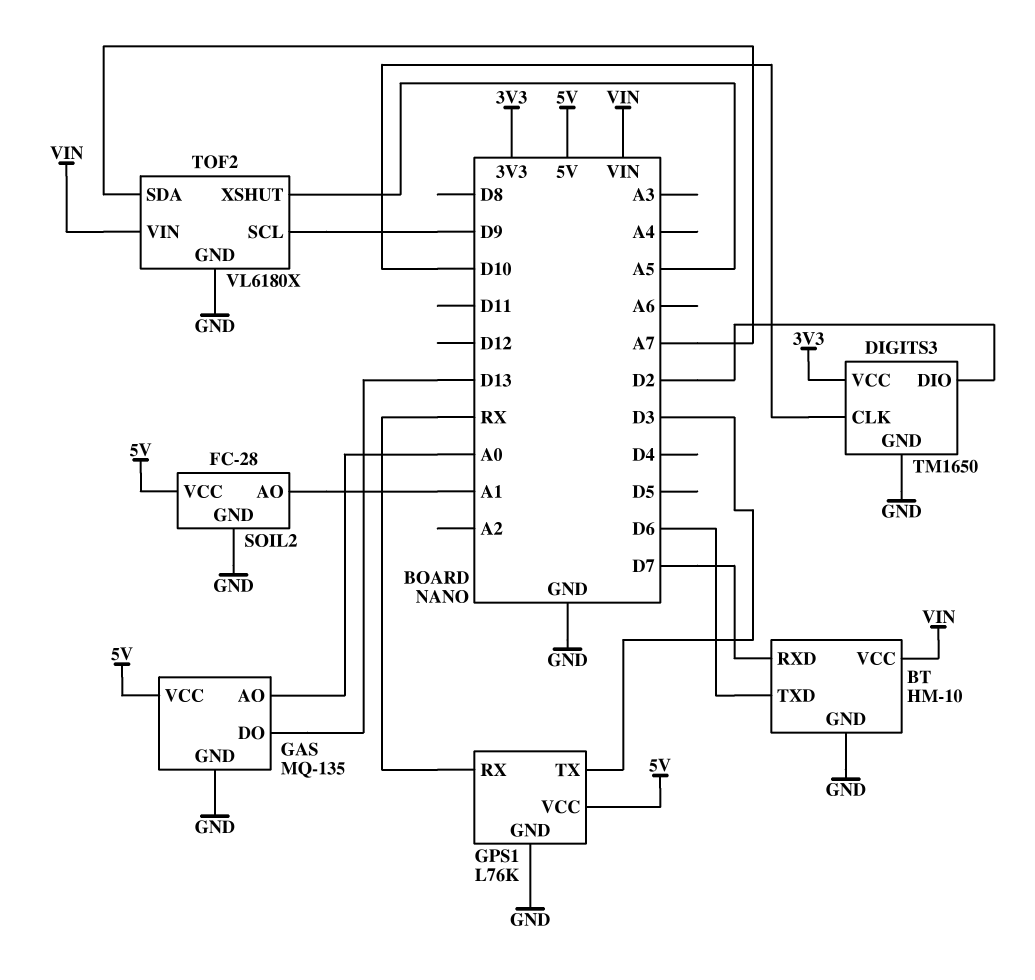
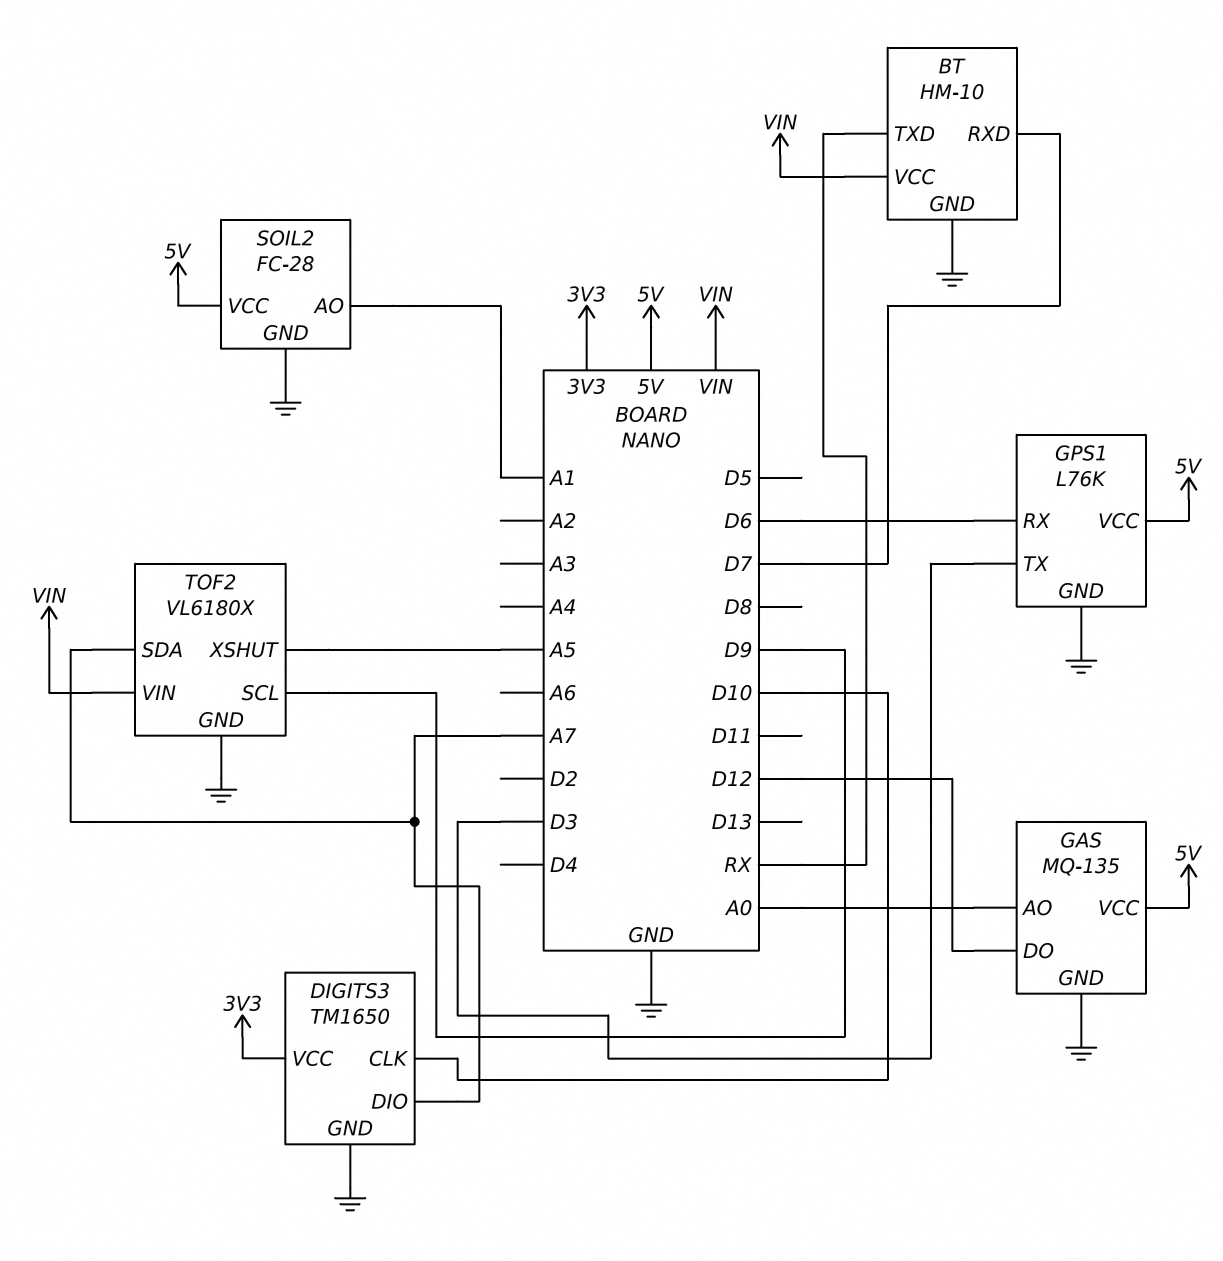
BT pin TXD: D6 -> RX
DIGITS3 pin DIO: D2 -> A7
GAS pin DO: D13 -> D12
GPS1 pin RX: RX -> D6

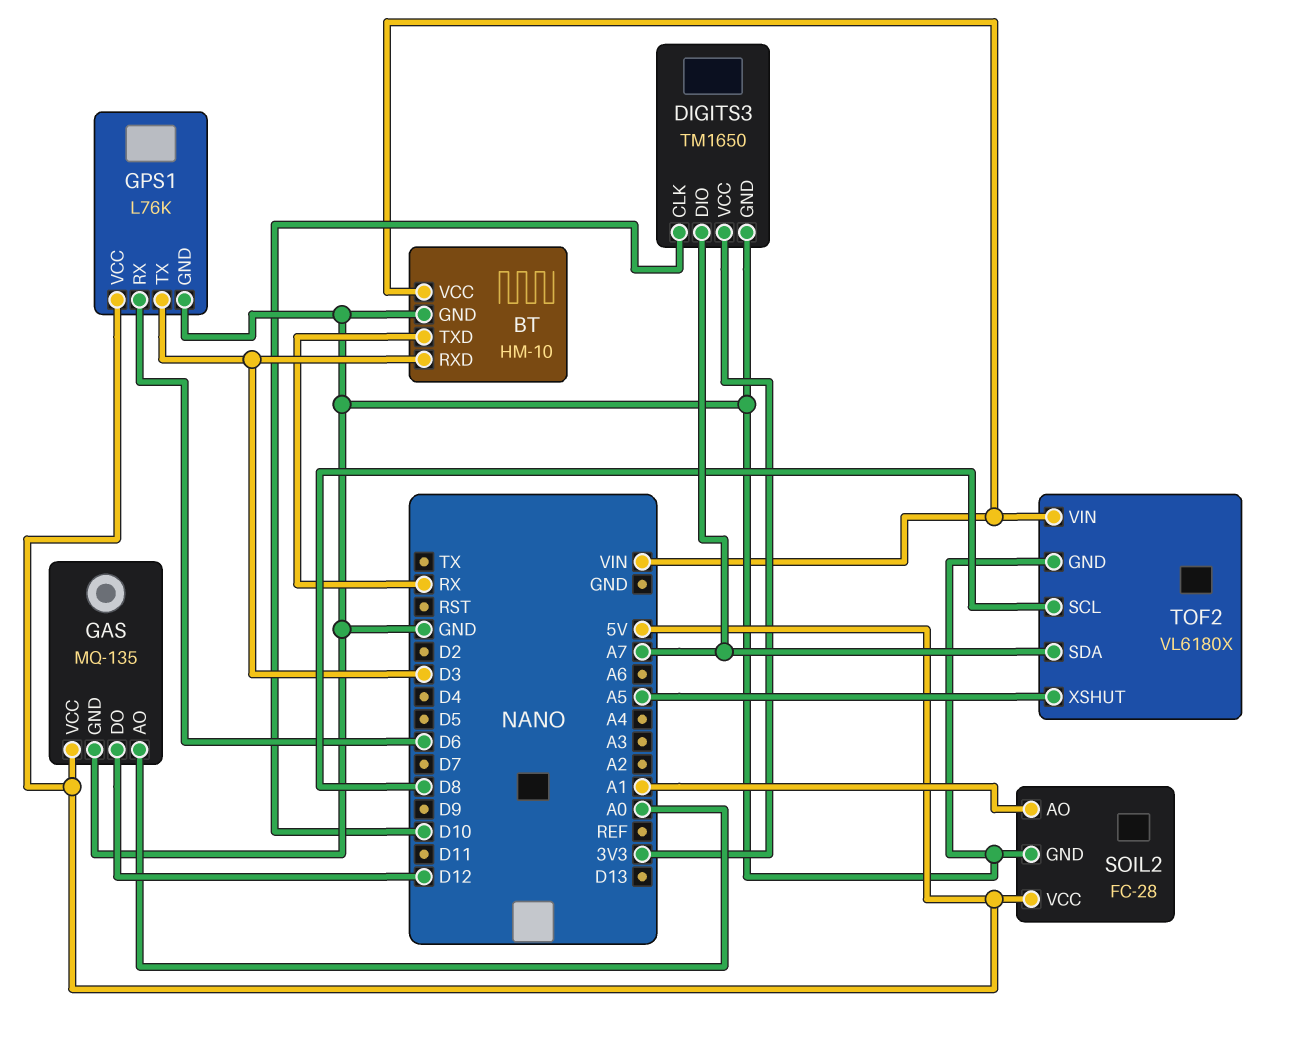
BT pin RXD: D7 -> D3
TOF2 pin SCL: D9 -> D8

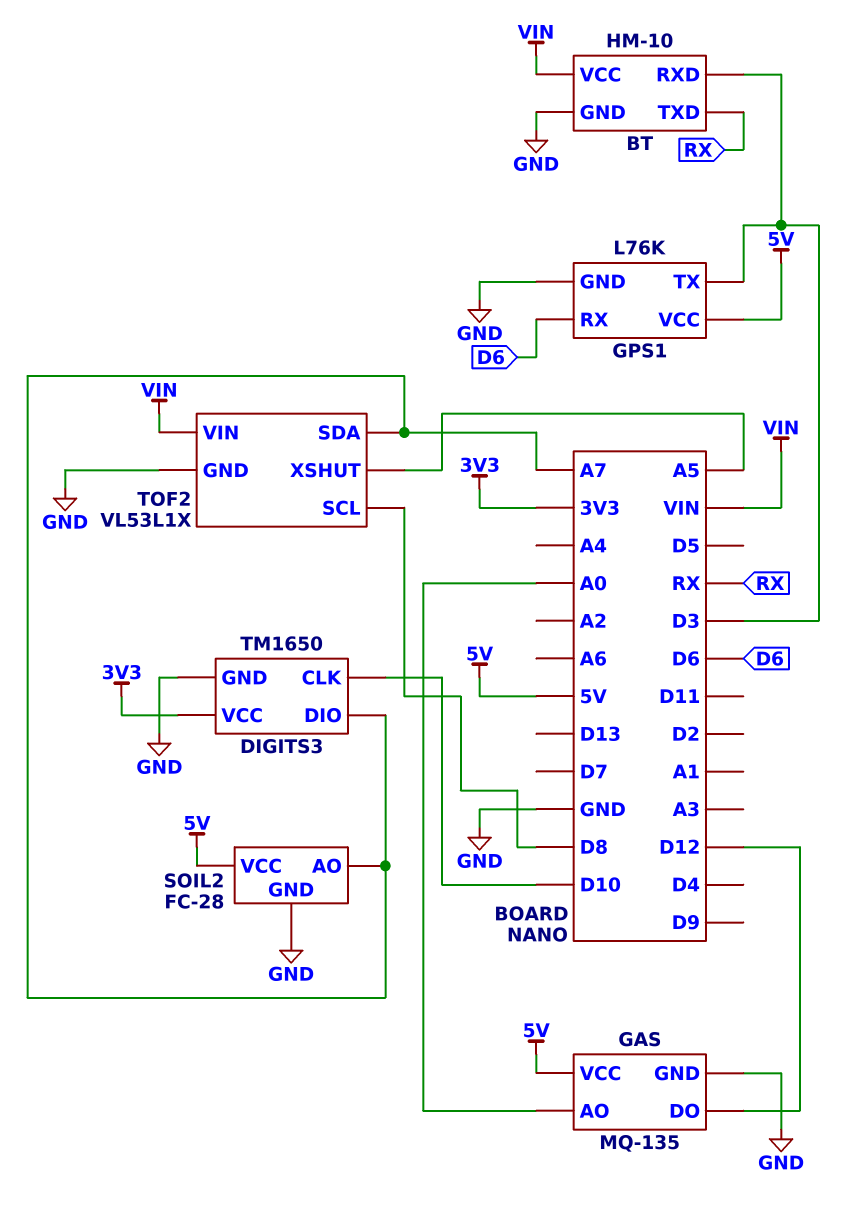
SOIL2 pin AO: A1 -> A7
TOF2: VL6180X -> VL53L1X

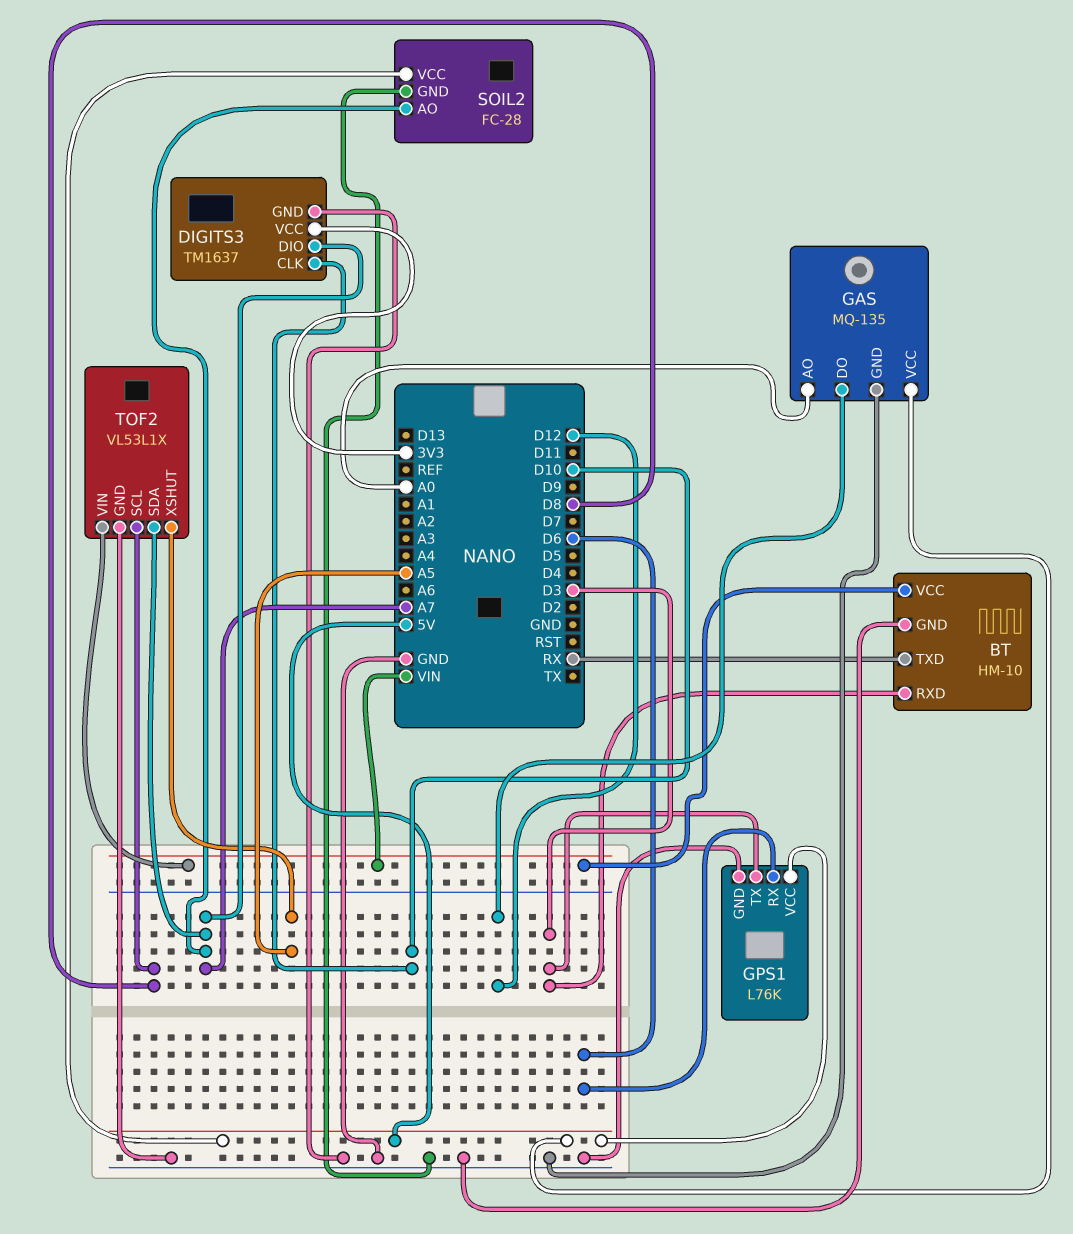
DIGITS3: TM1650 -> TM1637

